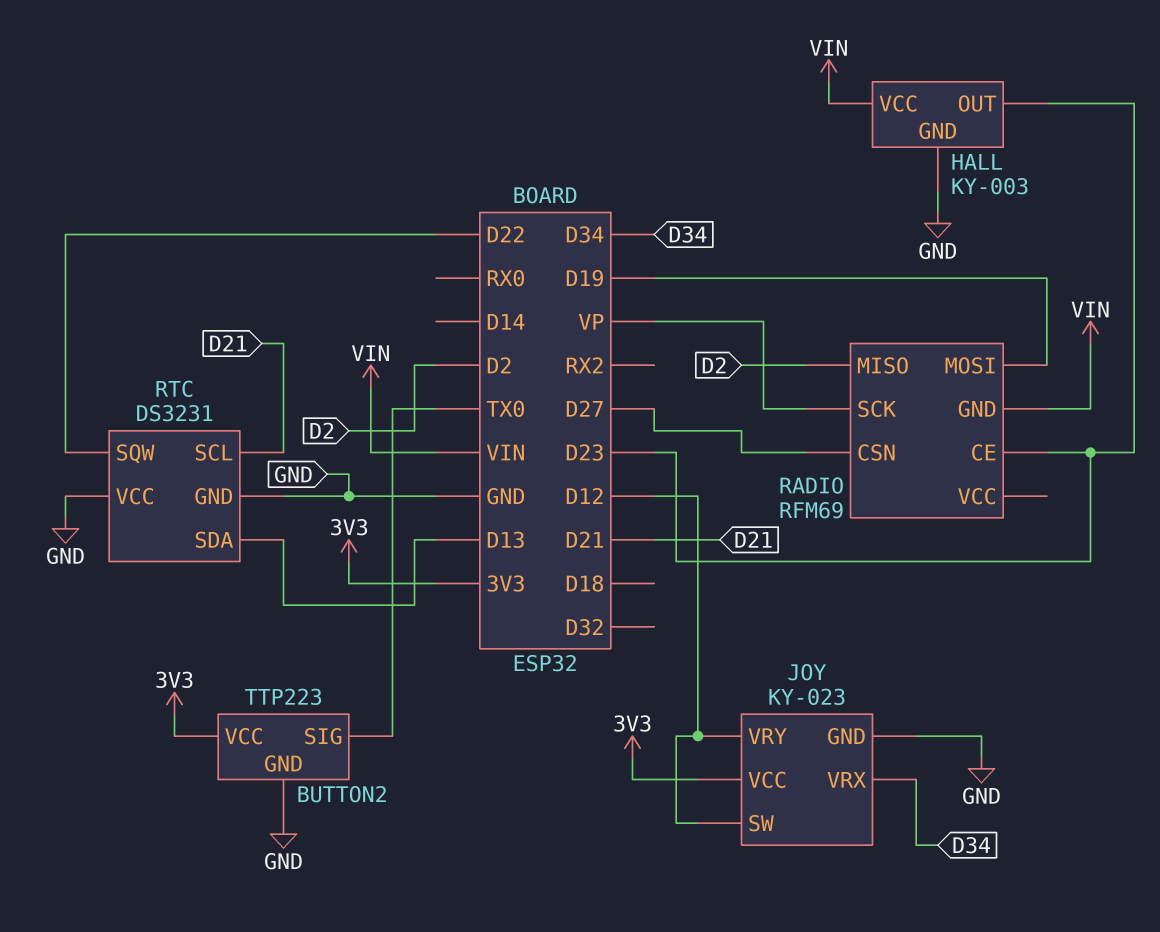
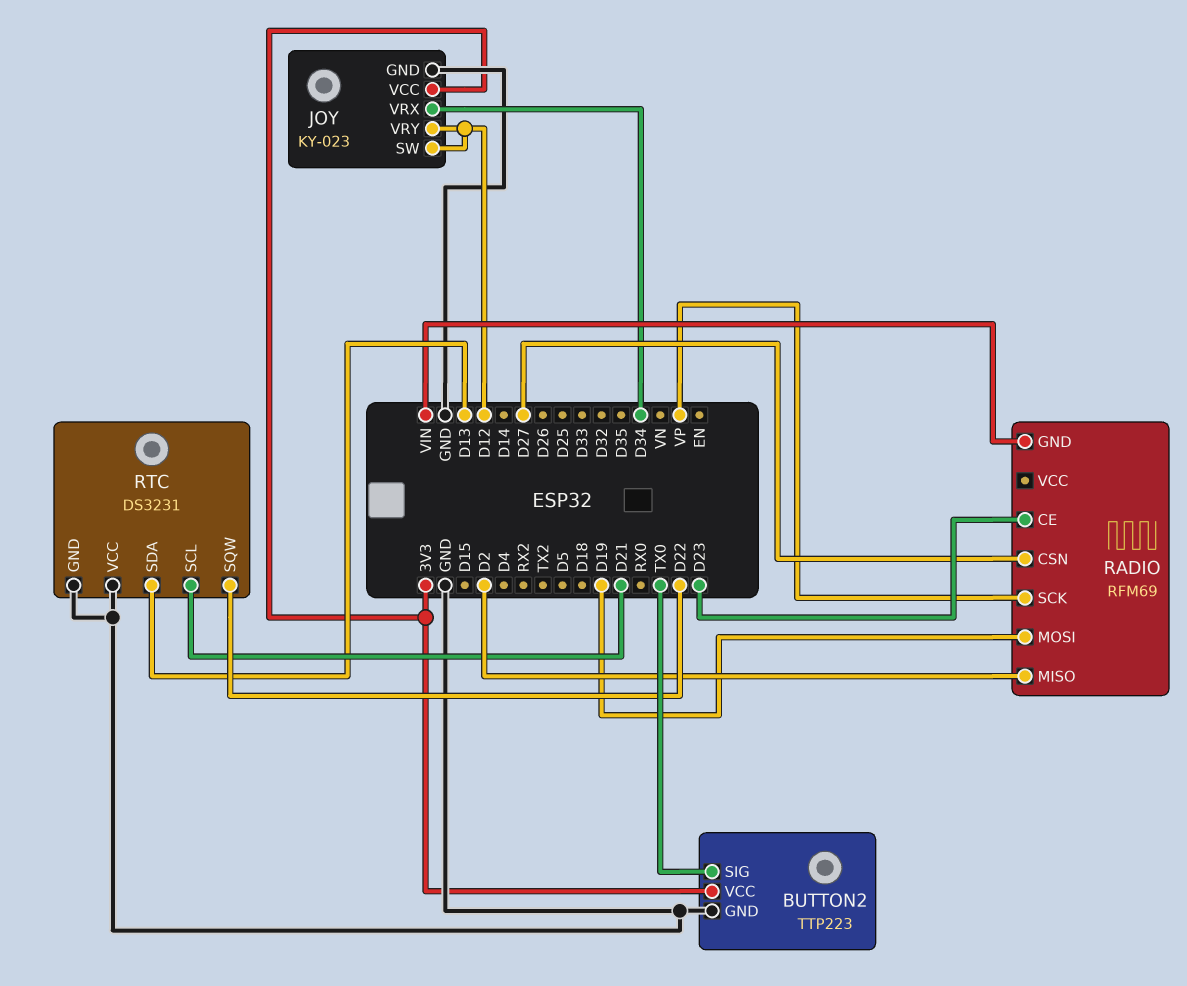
HALL: KY-003 -> none
HALL pin GND: GND -> none
HALL pin OUT: D23 -> none
HALL pin VCC: VIN -> none

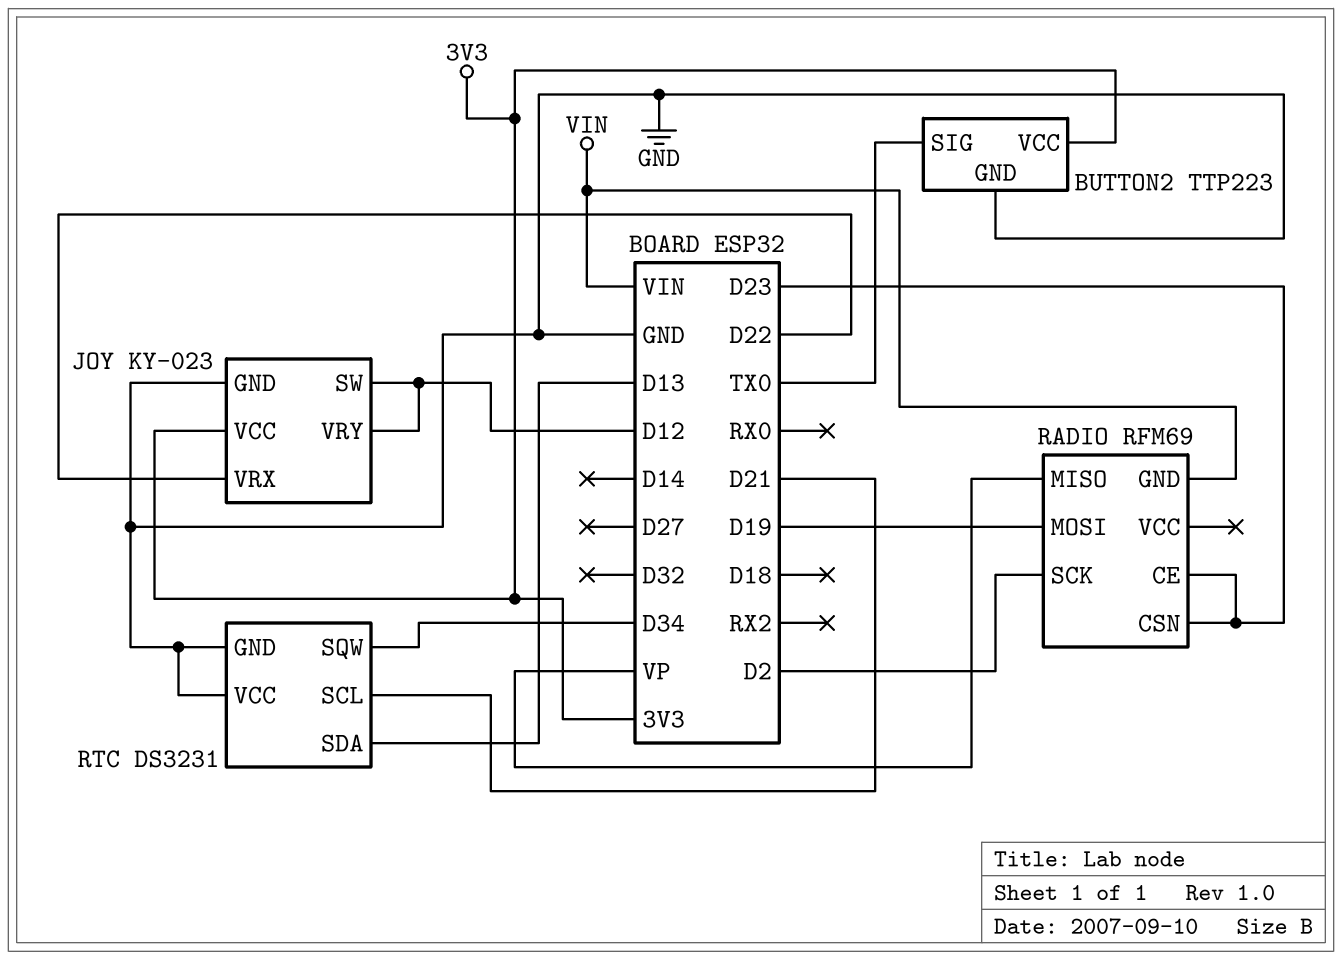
JOY pin VRX: D34 -> D22
RADIO pin CSN: D27 -> D23
RADIO pin MISO: D2 -> VP
RADIO pin SCK: VP -> D2
RTC pin SQW: D22 -> D34

